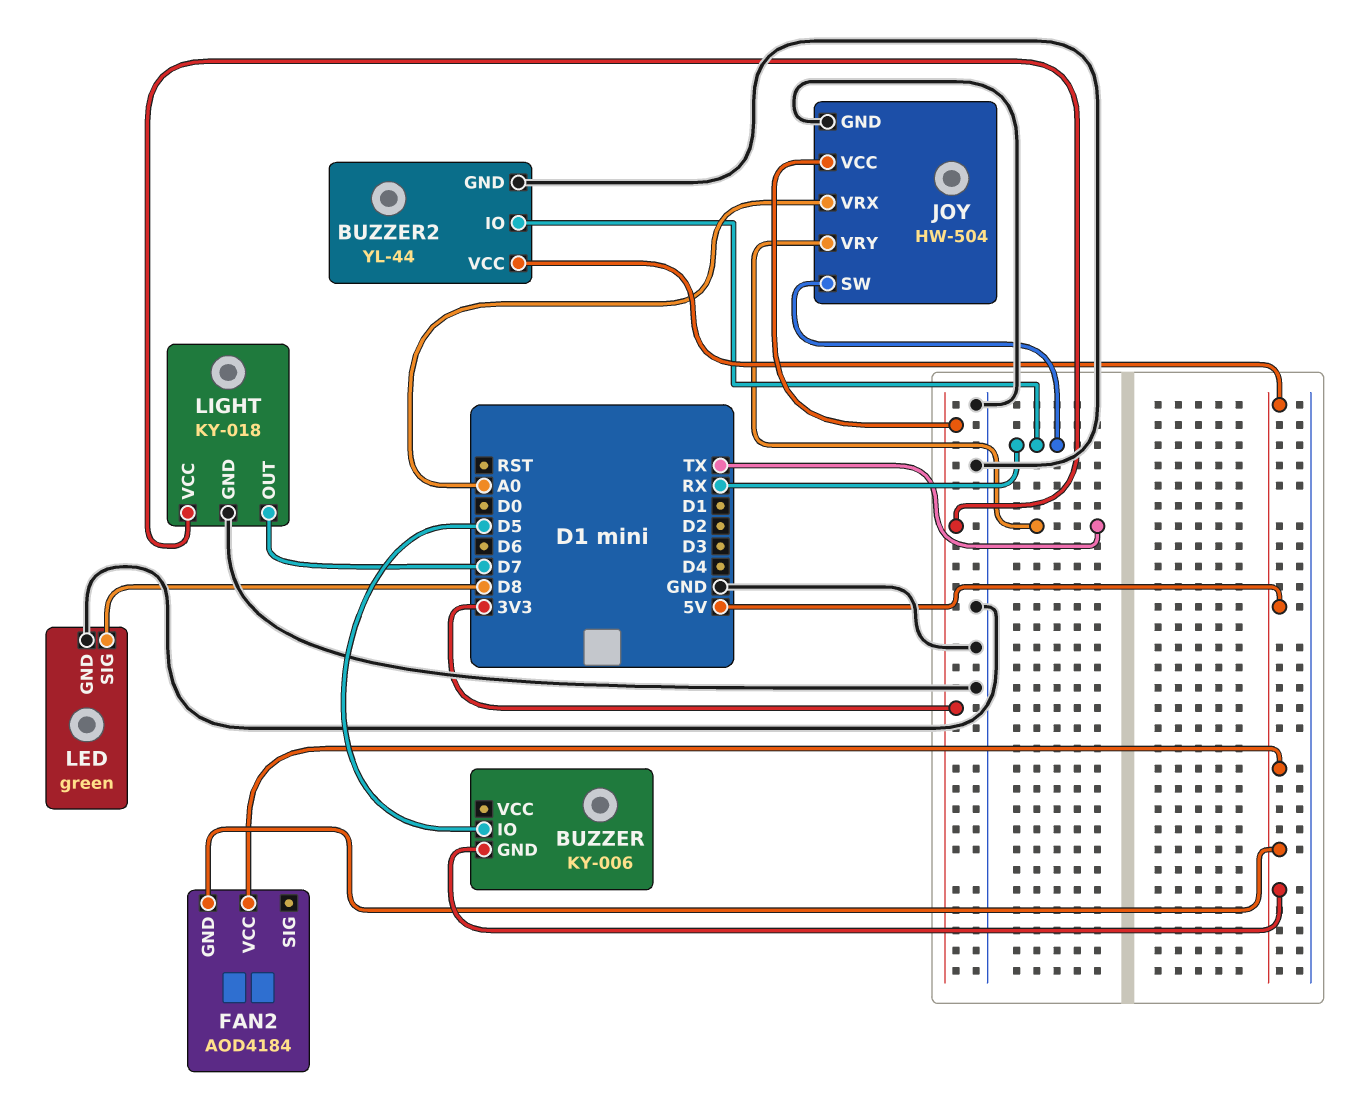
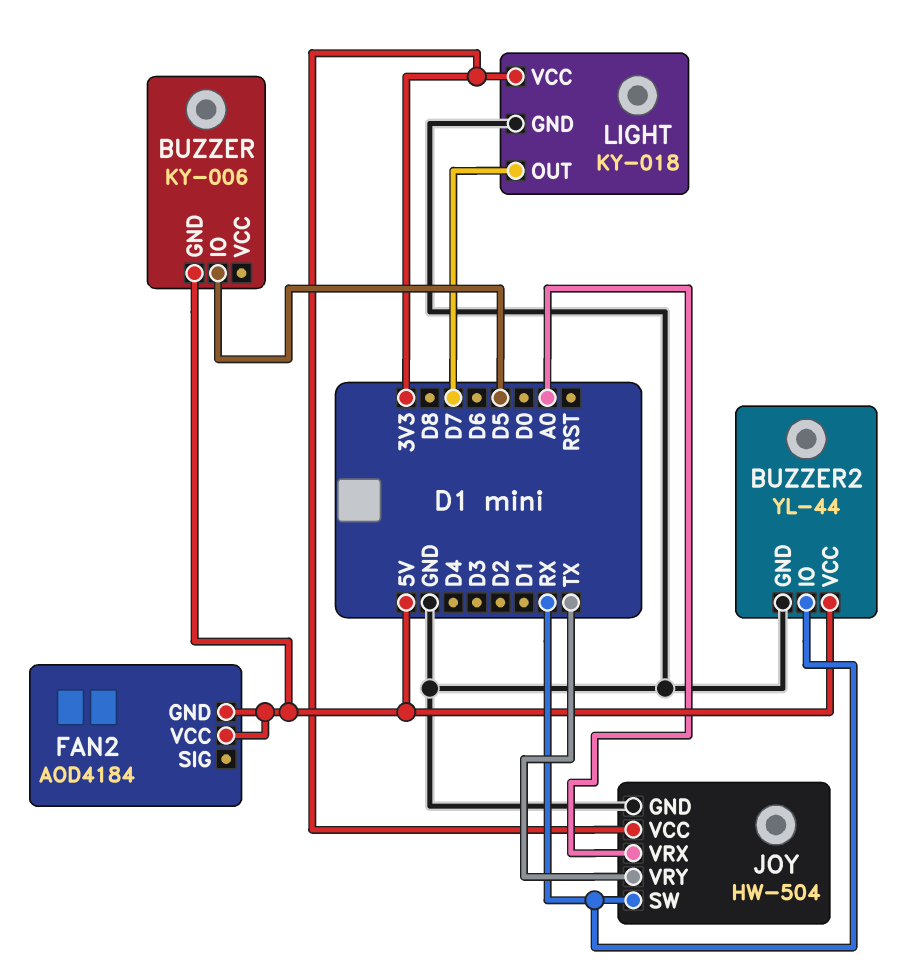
LED: green -> none
LED pin GND: GND -> none
LED pin SIG: D8 -> none

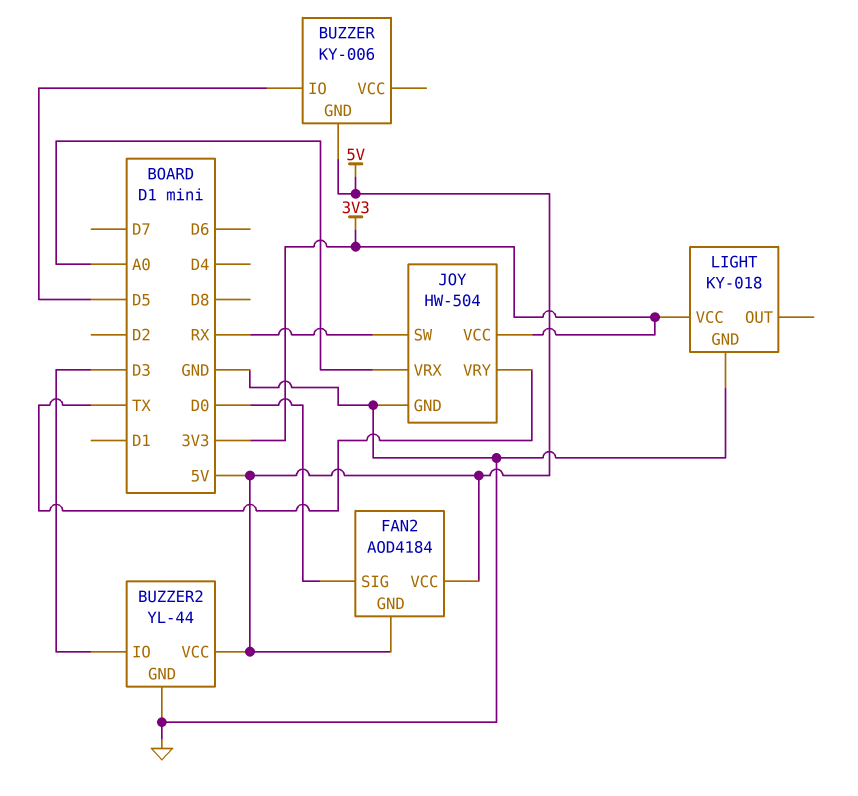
BUZZER2 pin IO: RX -> D3
FAN2 pin SIG: none -> D0
LIGHT pin OUT: D7 -> none

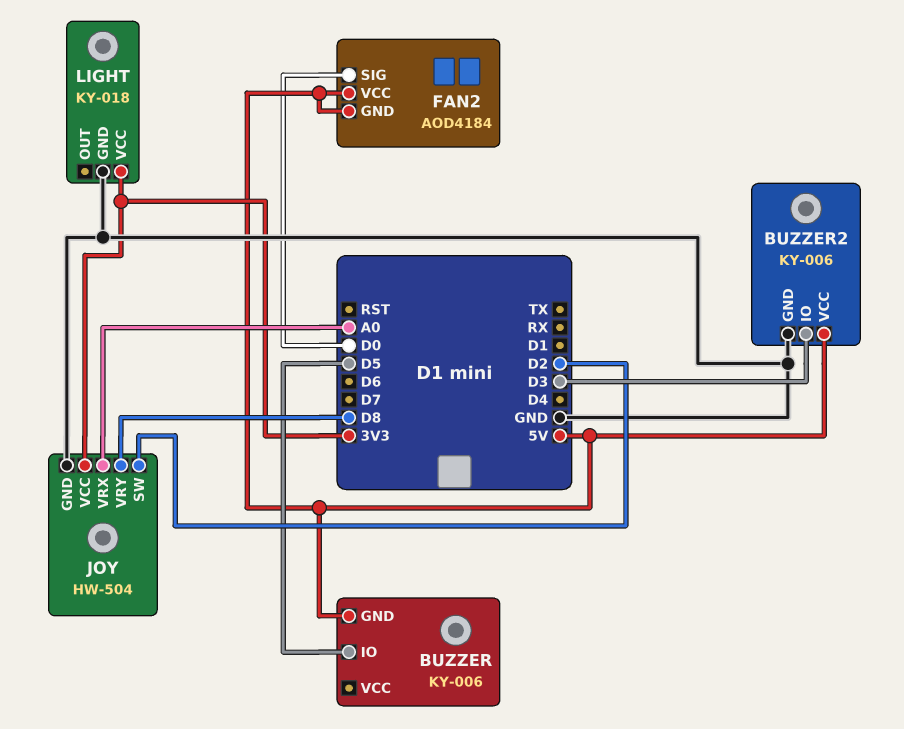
BUZZER2: YL-44 -> KY-006
JOY pin SW: RX -> D2
JOY pin VRY: TX -> D8

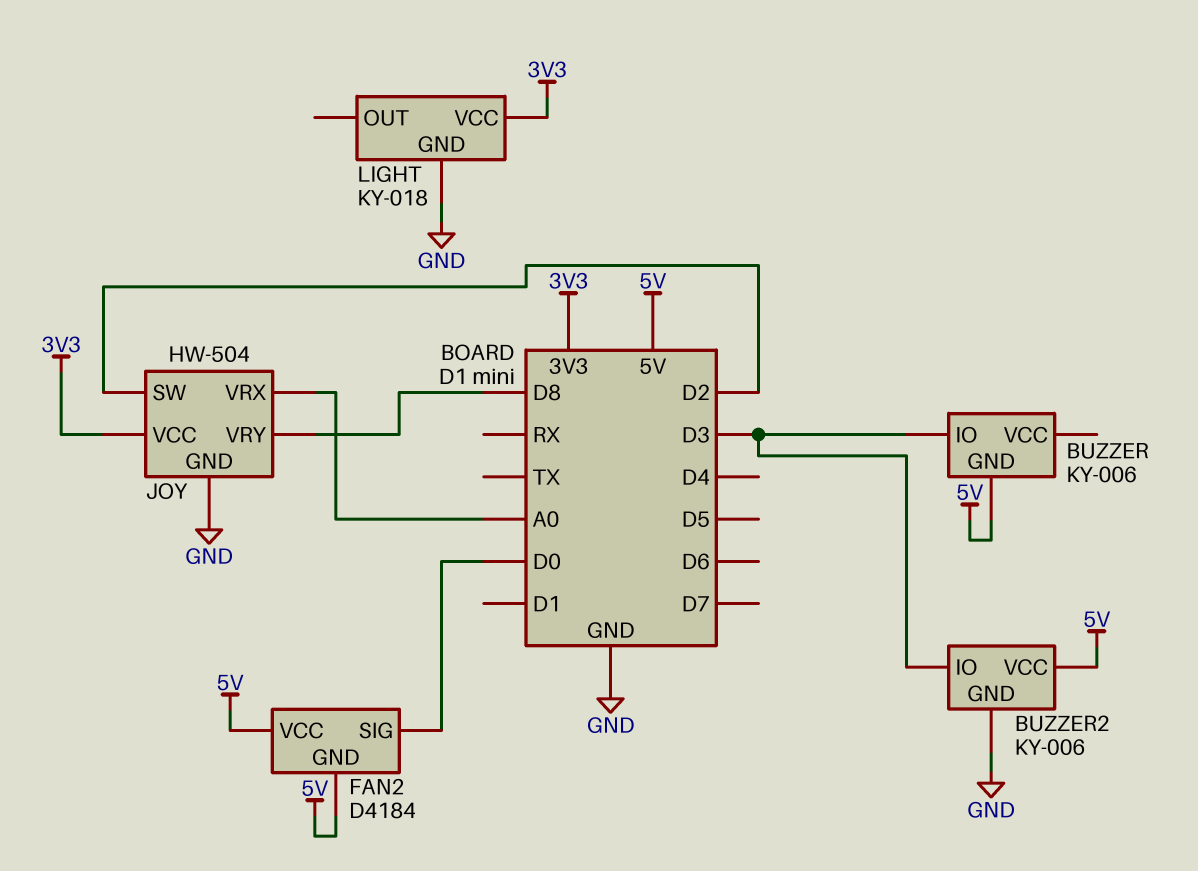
BUZZER pin IO: D5 -> D3
FAN2: AOD4184 -> D4184

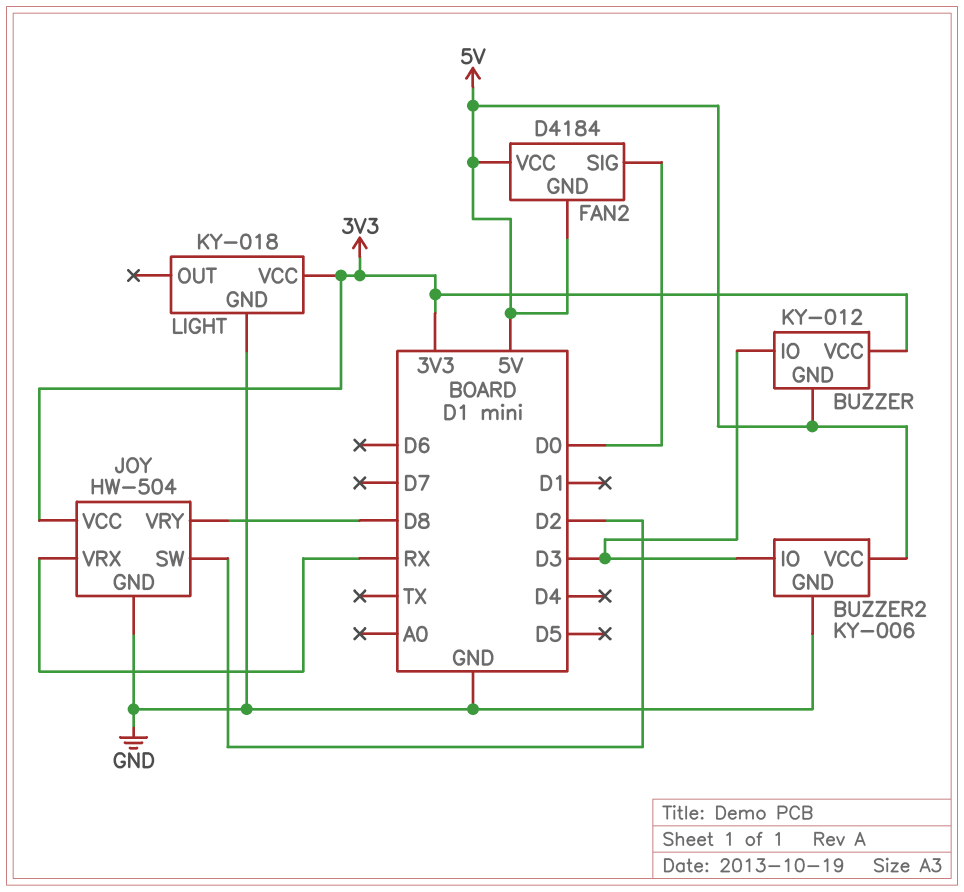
BUZZER: KY-006 -> KY-012
BUZZER pin VCC: none -> 3V3
JOY pin VRX: A0 -> RX

